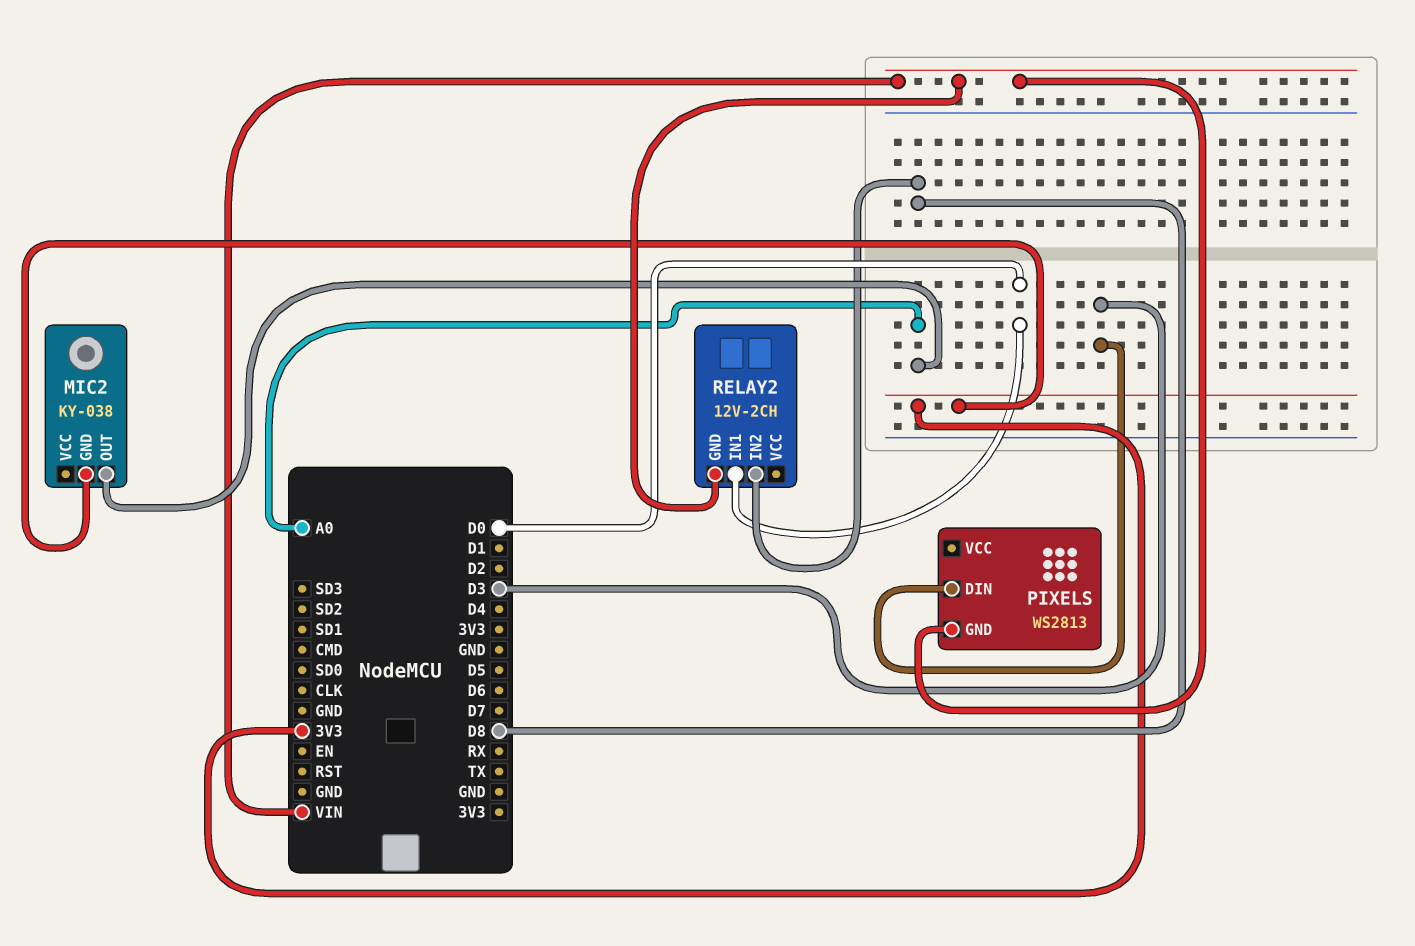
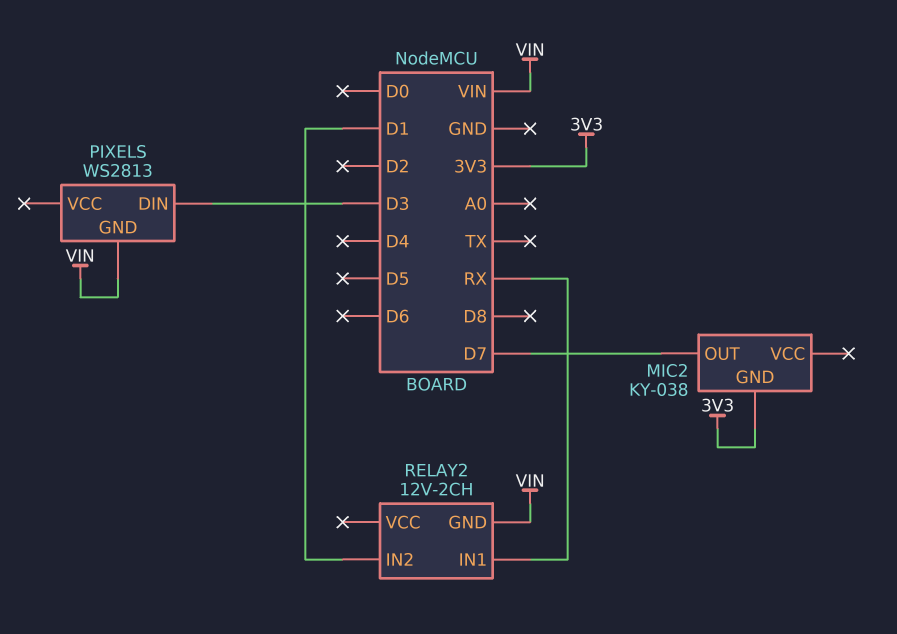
MIC2 pin OUT: A0 -> D7
RELAY2 pin IN1: D0 -> RX
RELAY2 pin IN2: D8 -> D1

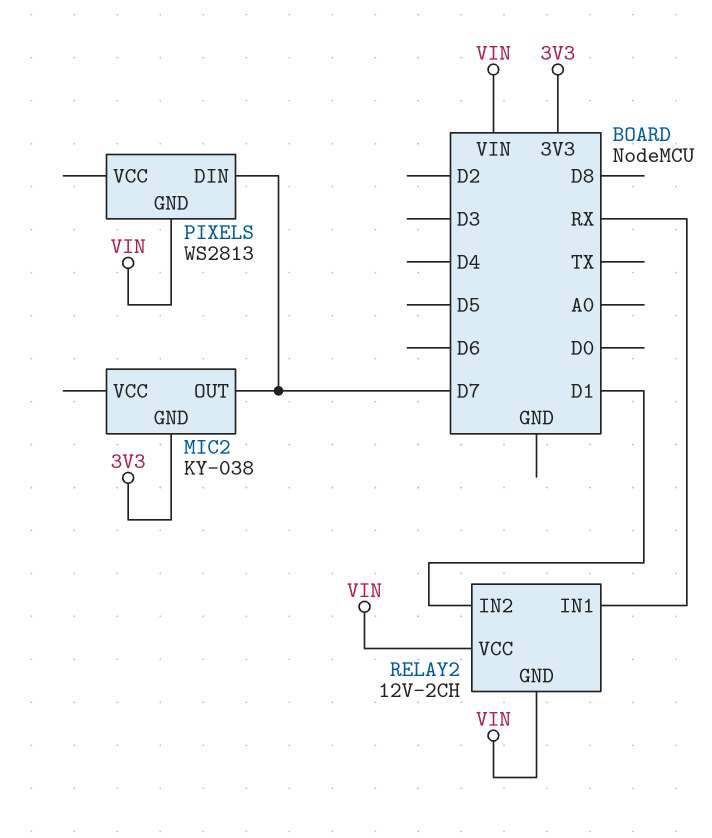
PIXELS pin DIN: D3 -> D7
RELAY2 pin VCC: none -> VIN

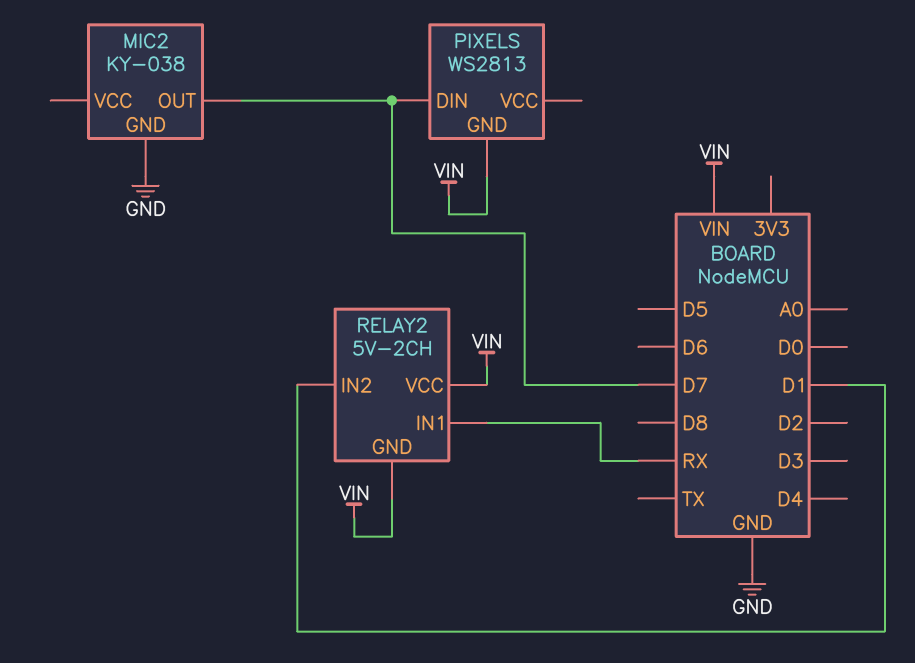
MIC2 pin GND: 3V3 -> GND
RELAY2: 12V-2CH -> 5V-2CH

